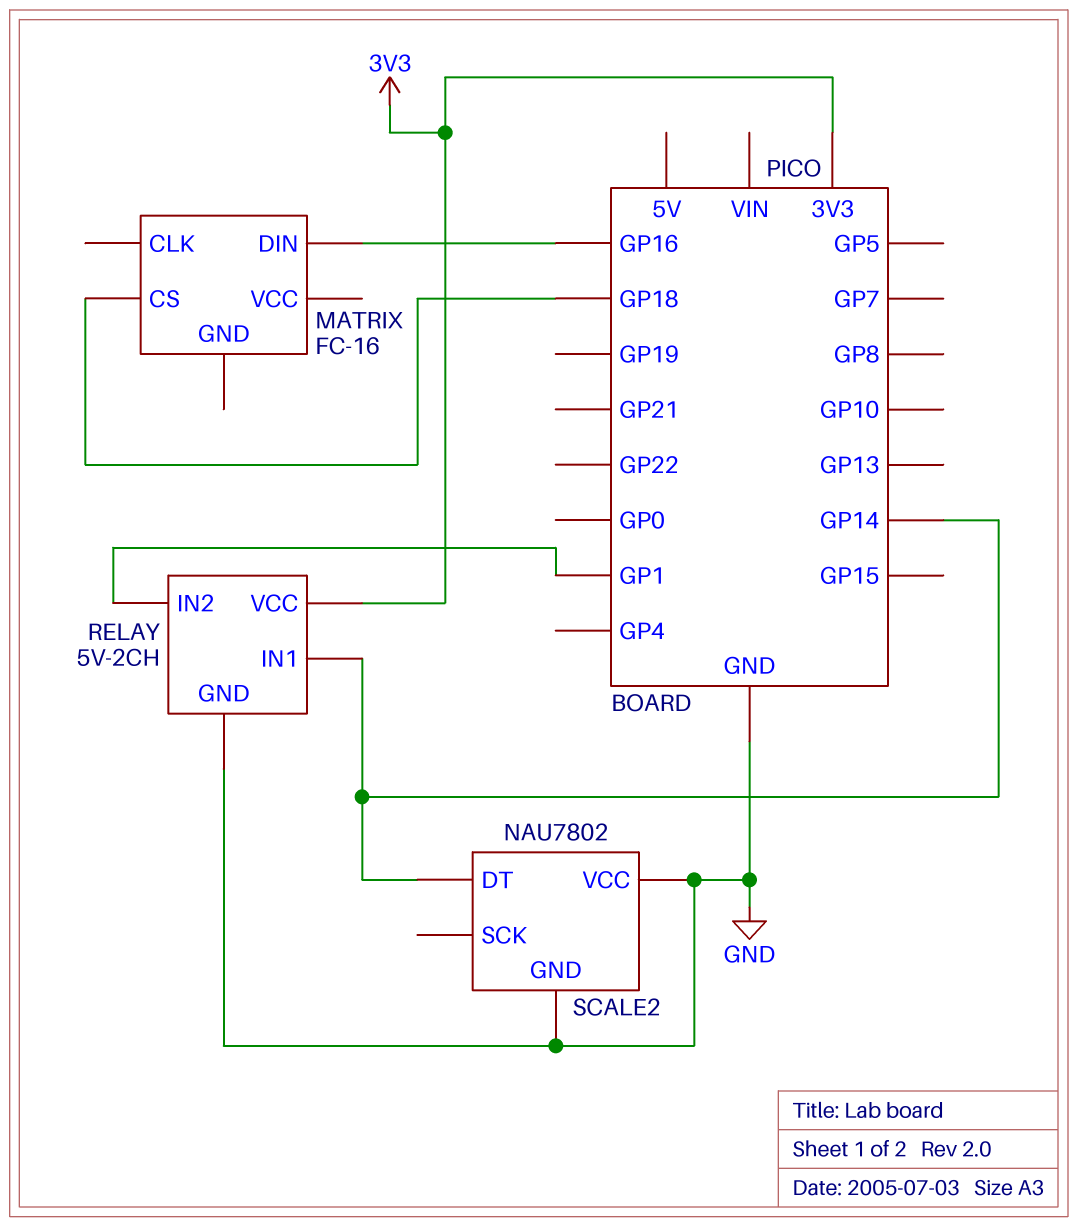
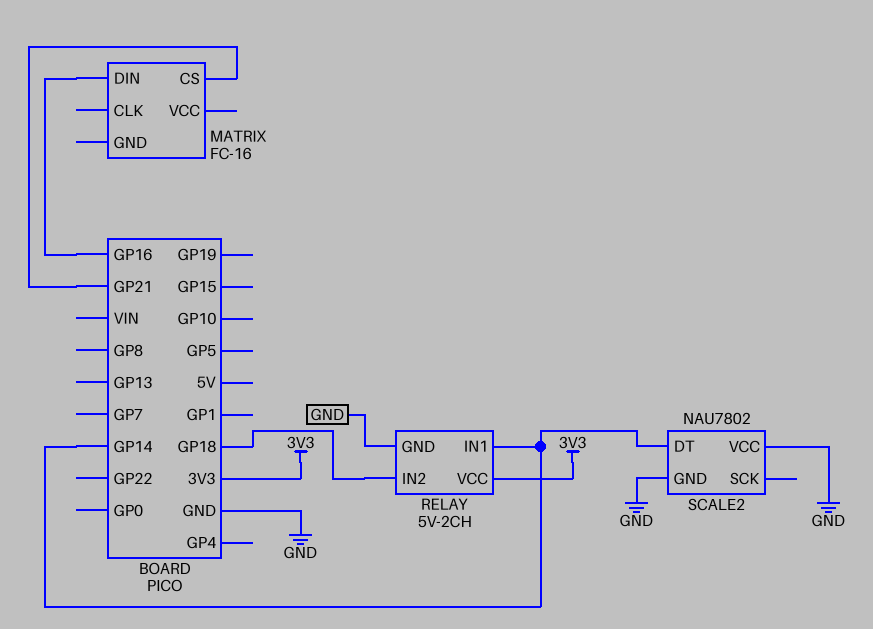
MATRIX pin CS: GP18 -> GP21
RELAY pin IN2: GP1 -> GP18

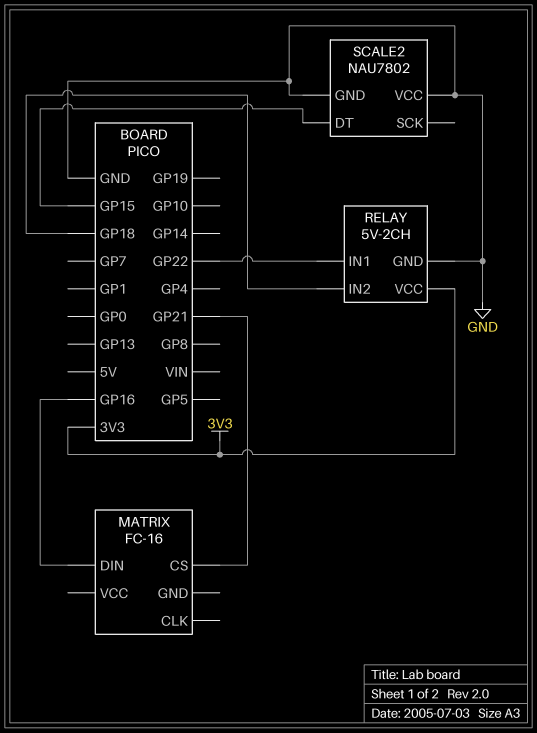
RELAY pin IN1: GP14 -> GP22
SCALE2 pin DT: GP14 -> GP15

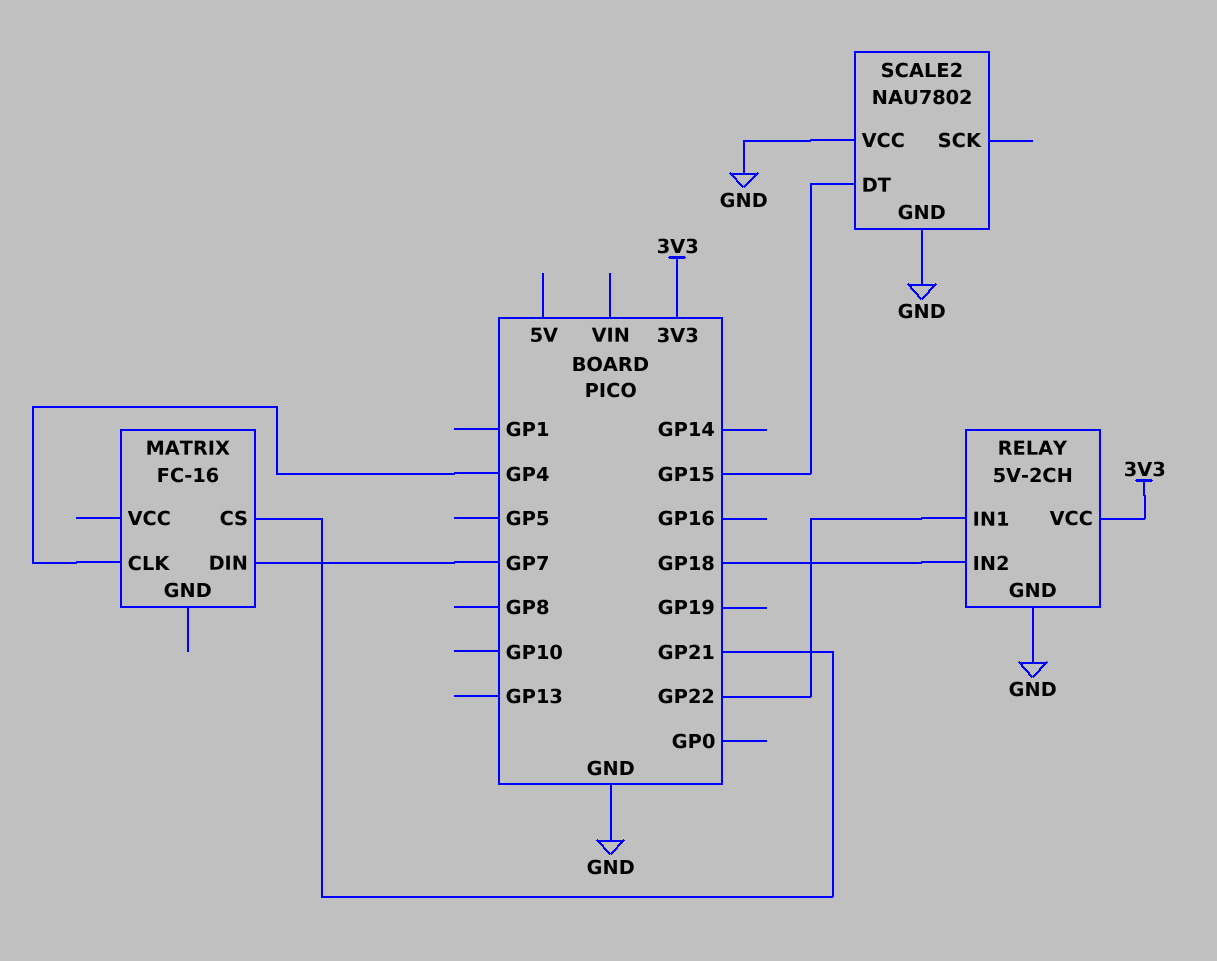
MATRIX pin CLK: none -> GP4
MATRIX pin DIN: GP16 -> GP7

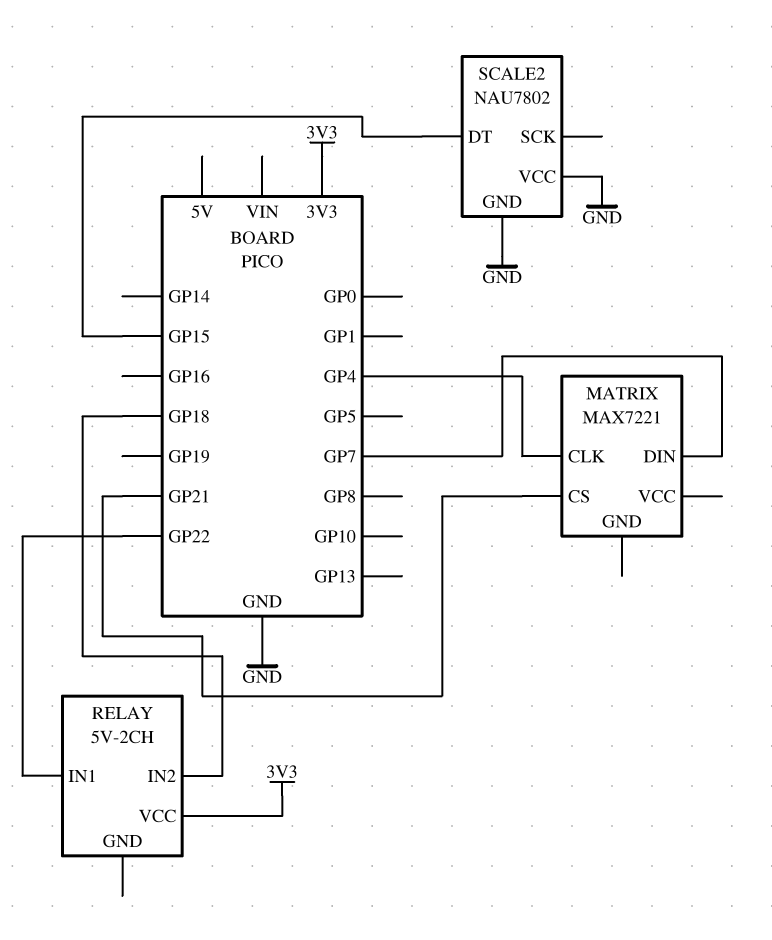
MATRIX: FC-16 -> MAX7221
RELAY pin GND: GND -> none

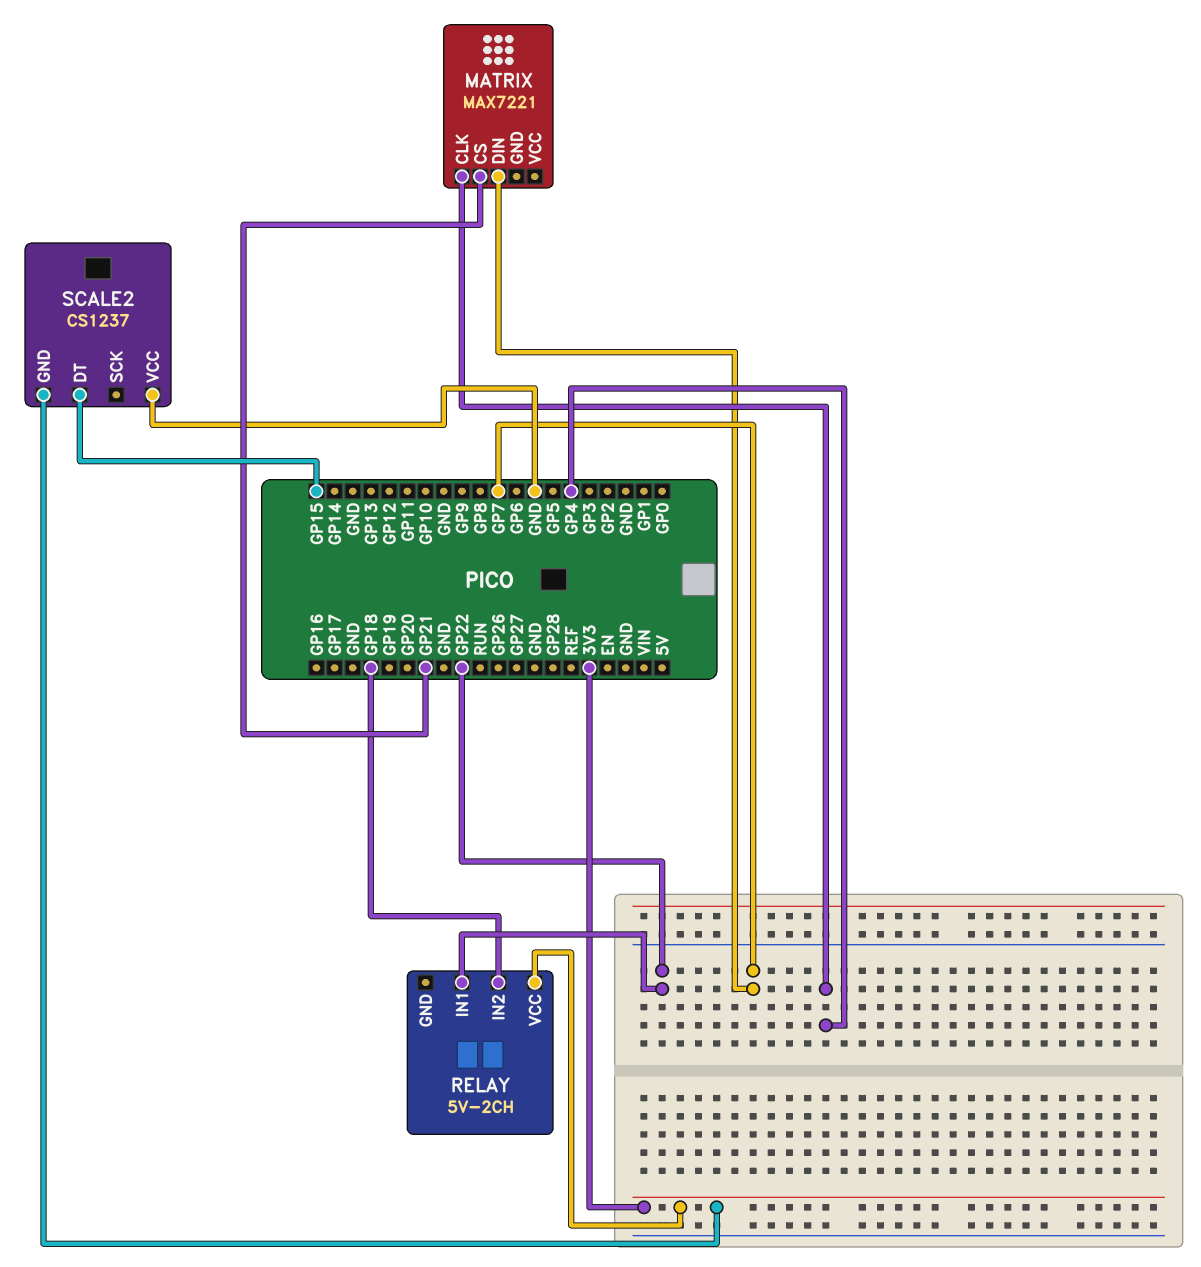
SCALE2: NAU7802 -> CS1237
SCALE2 pin GND: GND -> 3V3

